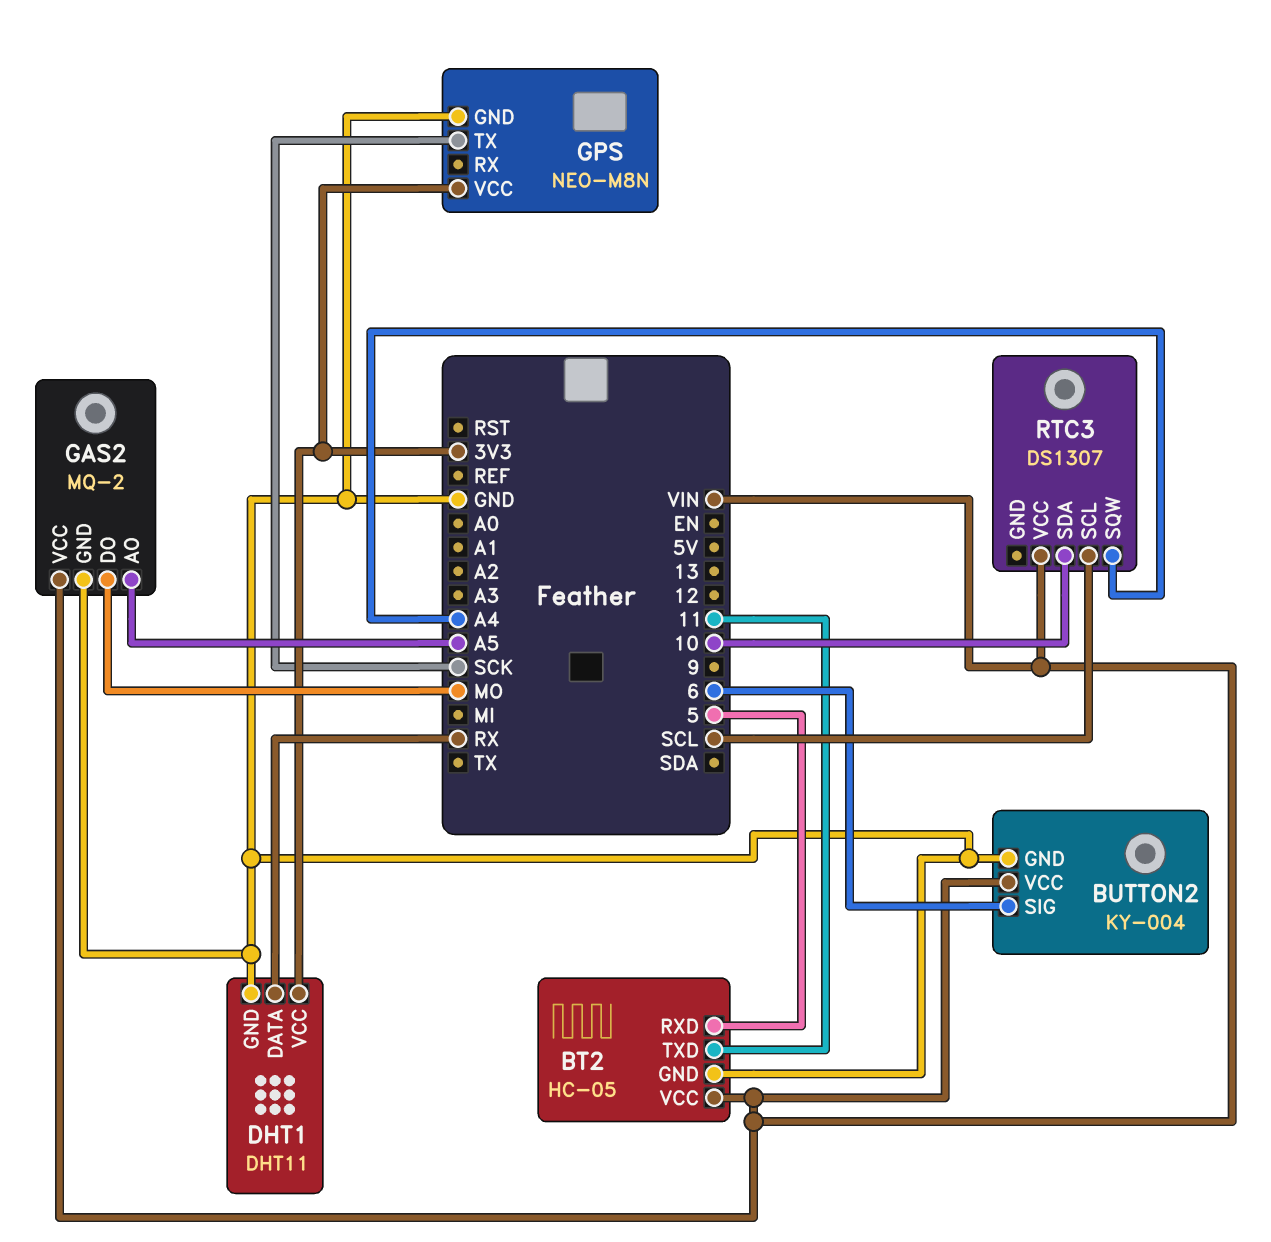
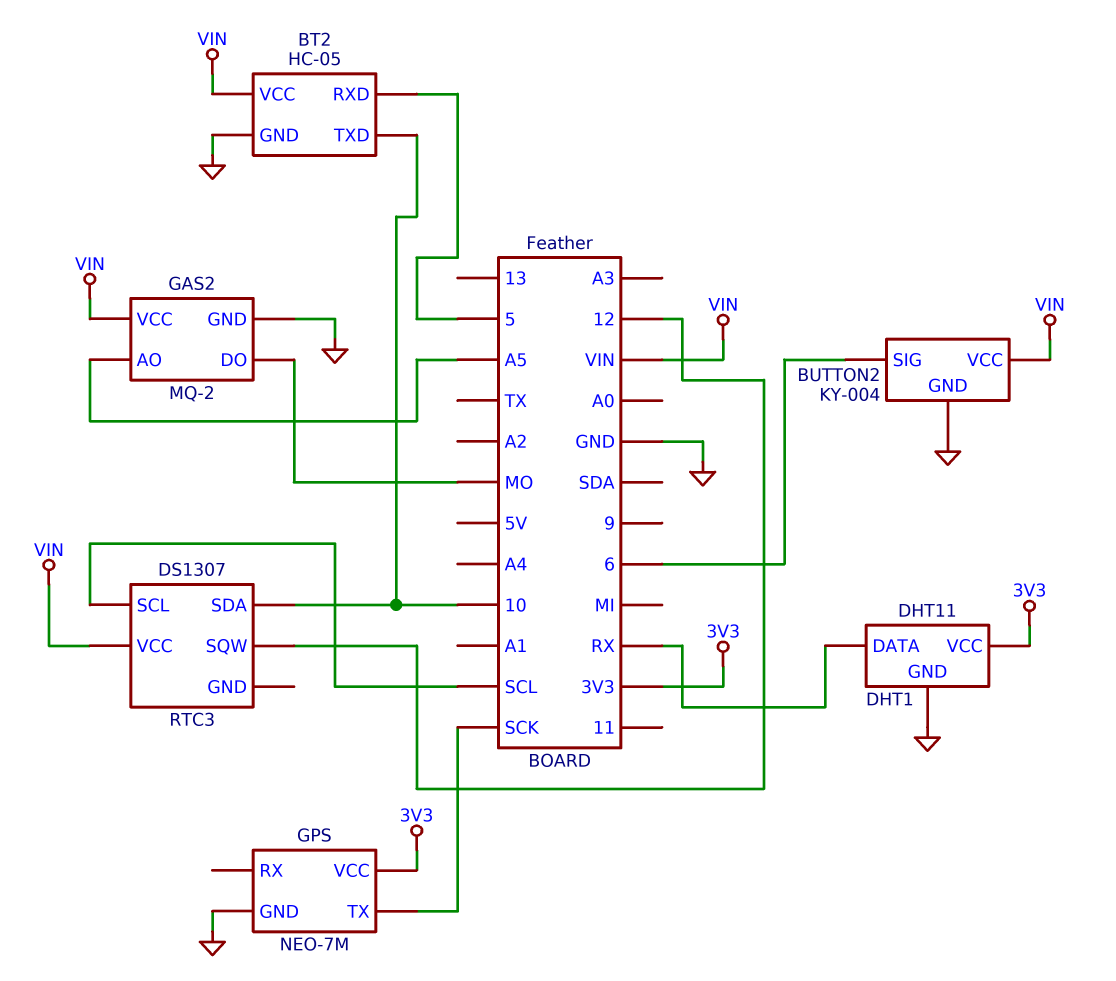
BT2 pin TXD: 11 -> 10
GPS: NEO-M8N -> NEO-7M
RTC3 pin SQW: A4 -> 12

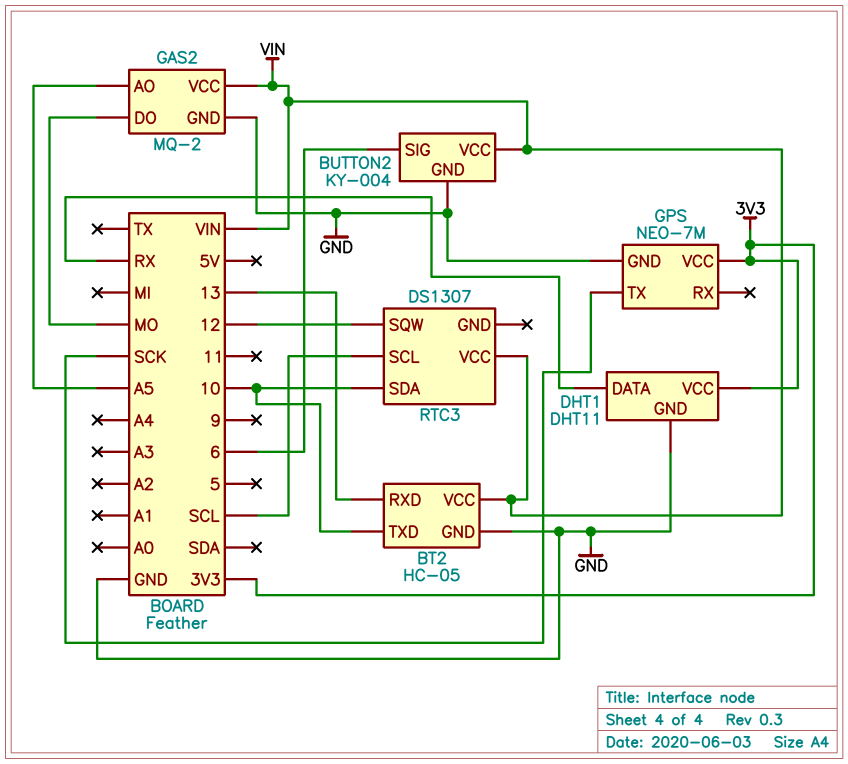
BT2 pin RXD: 5 -> 13

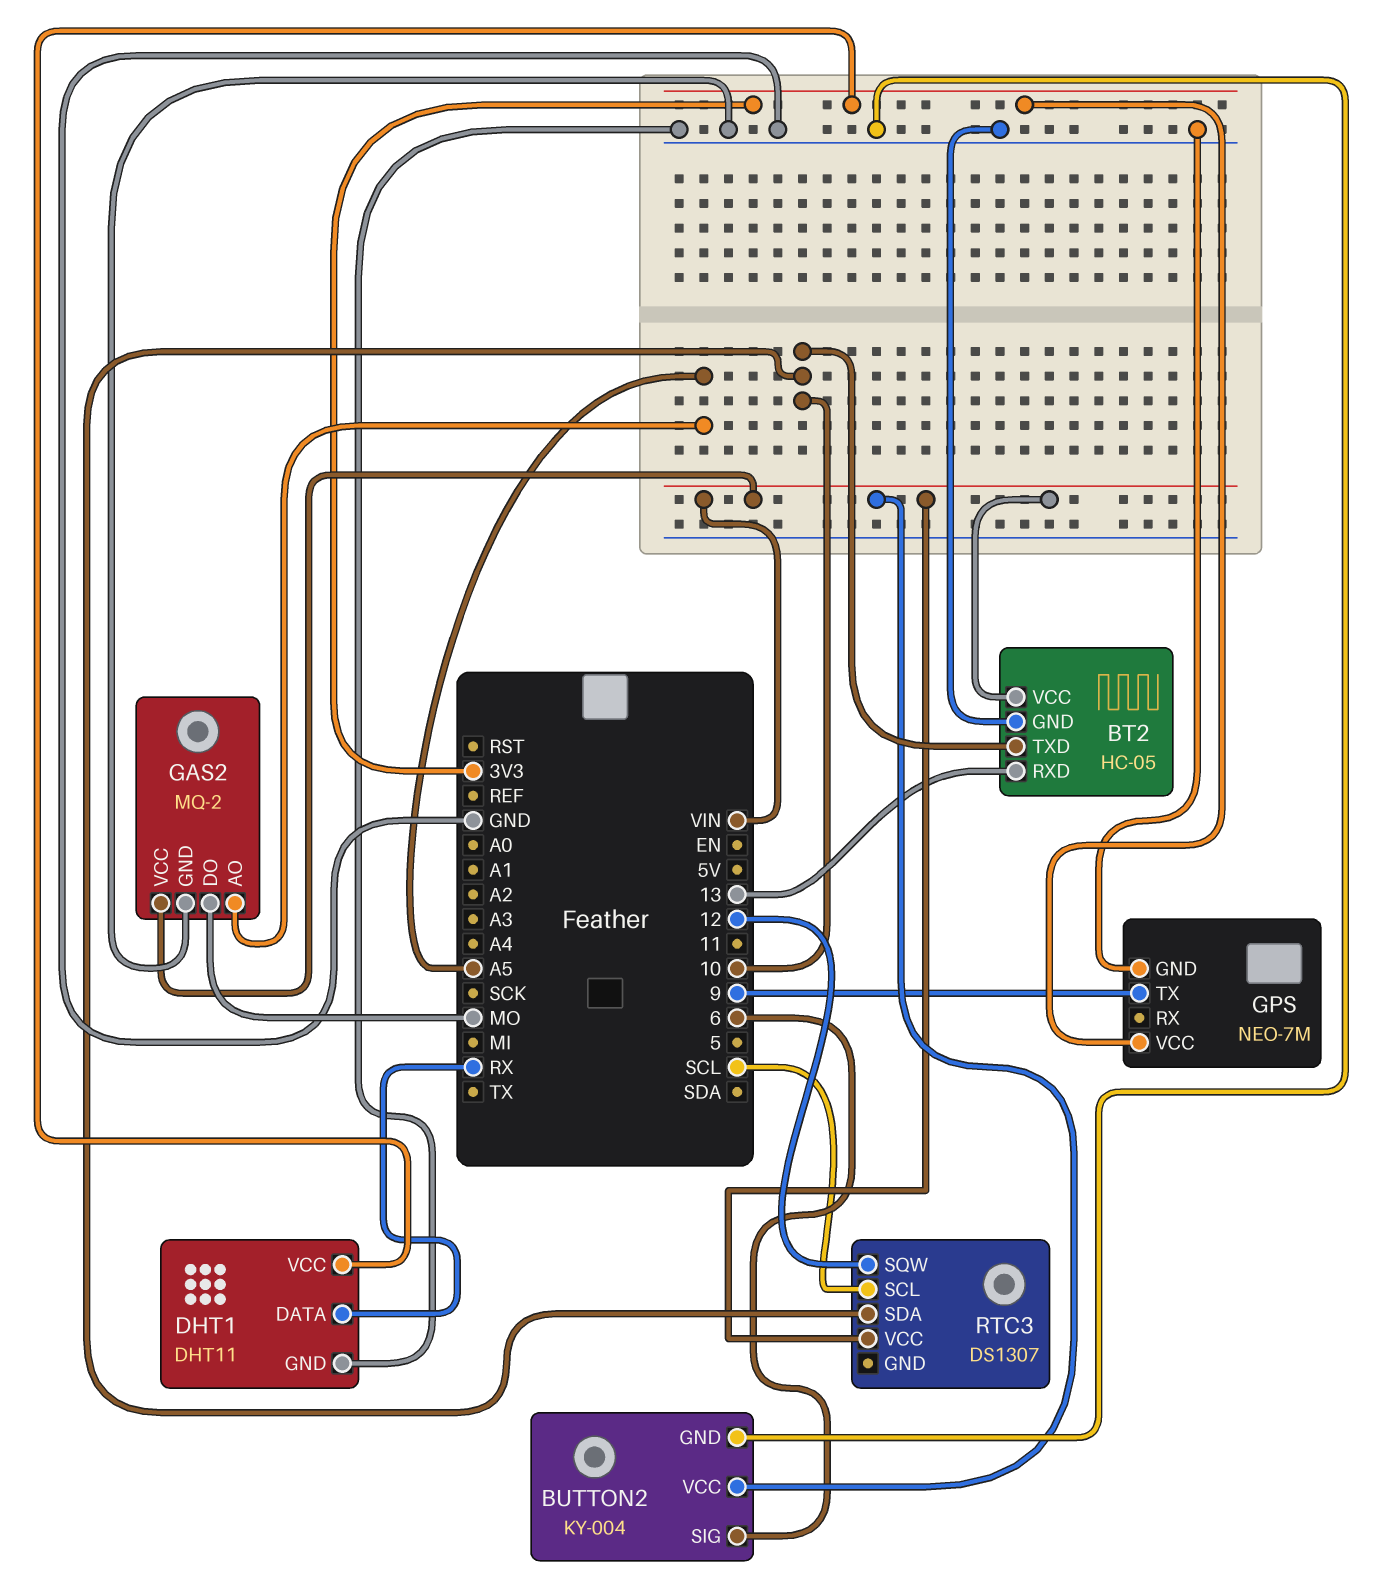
GPS pin TX: SCK -> 9

